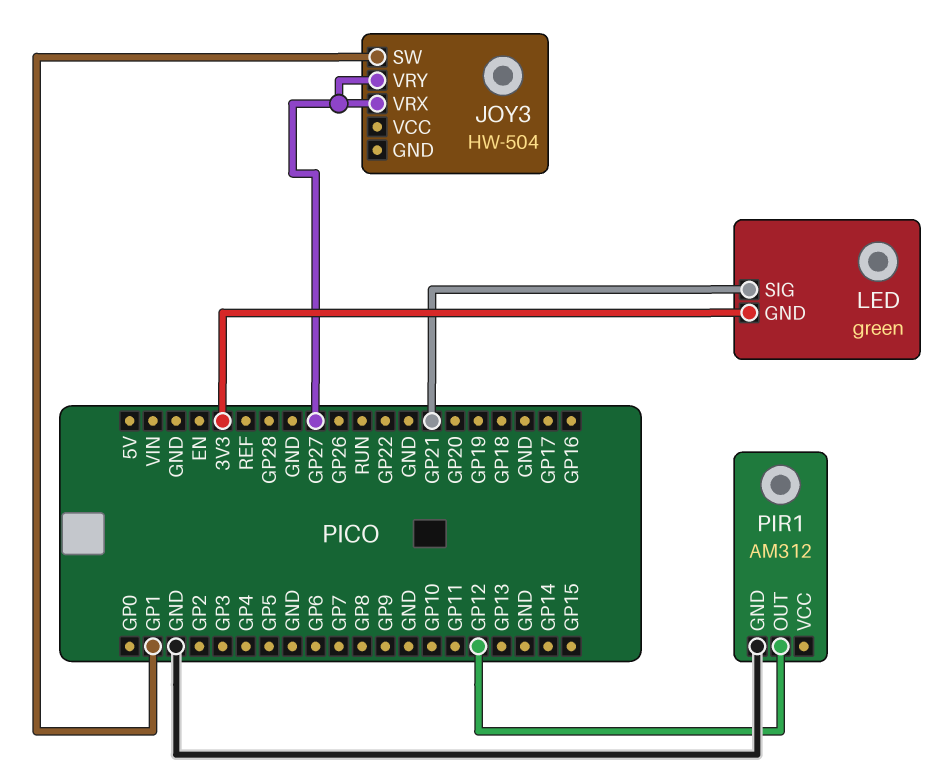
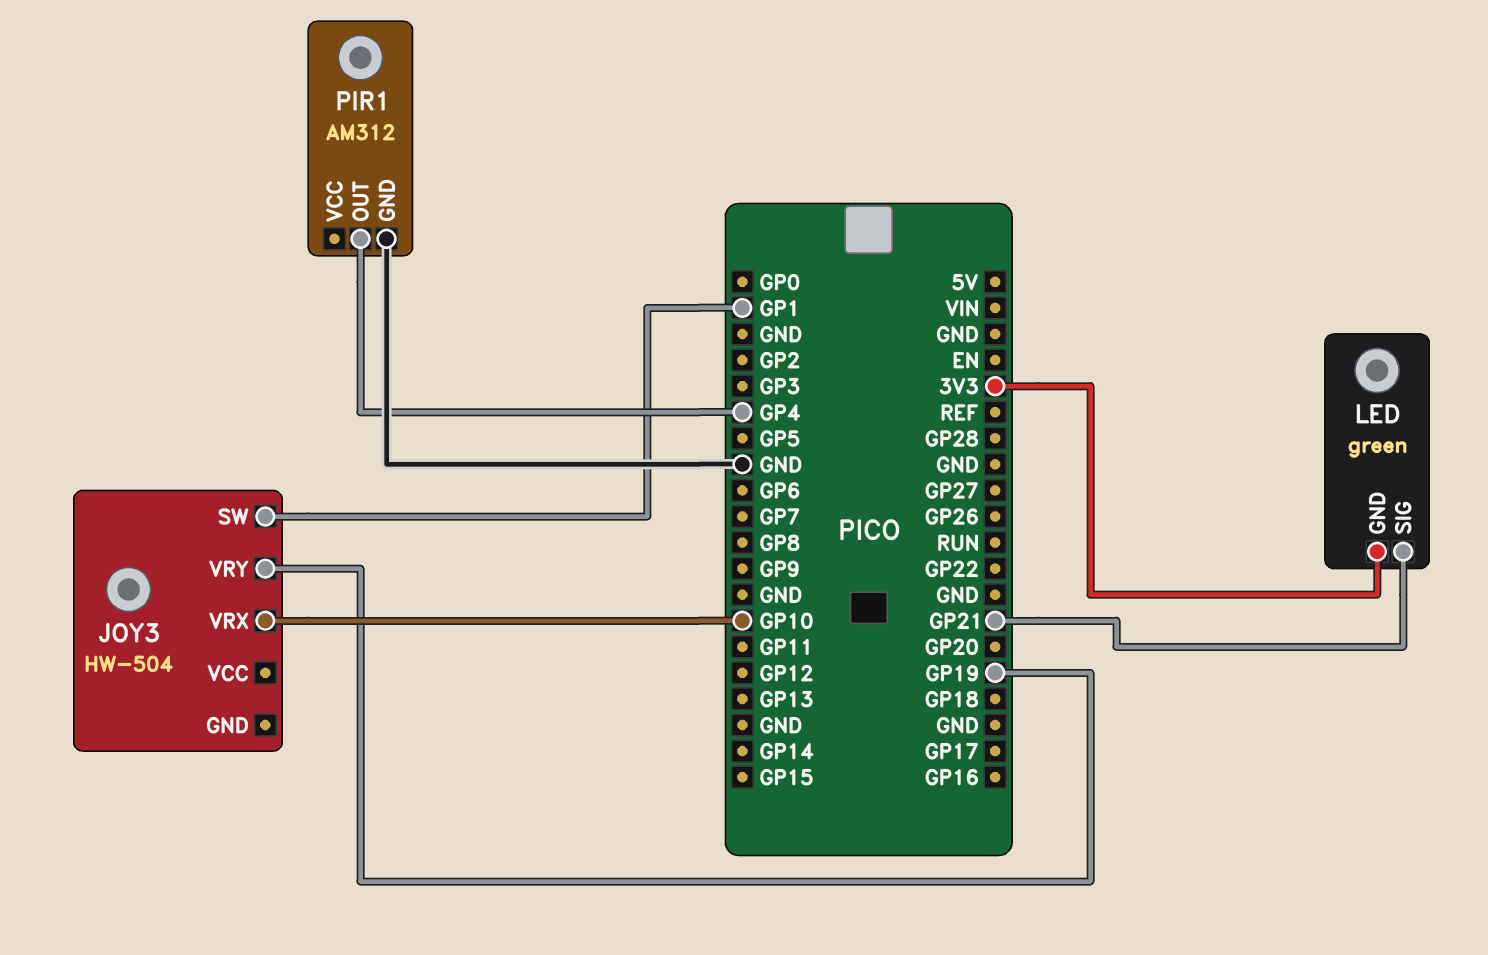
JOY3 pin VRX: GP27 -> GP10
JOY3 pin VRY: GP27 -> GP19
PIR1 pin OUT: GP12 -> GP4

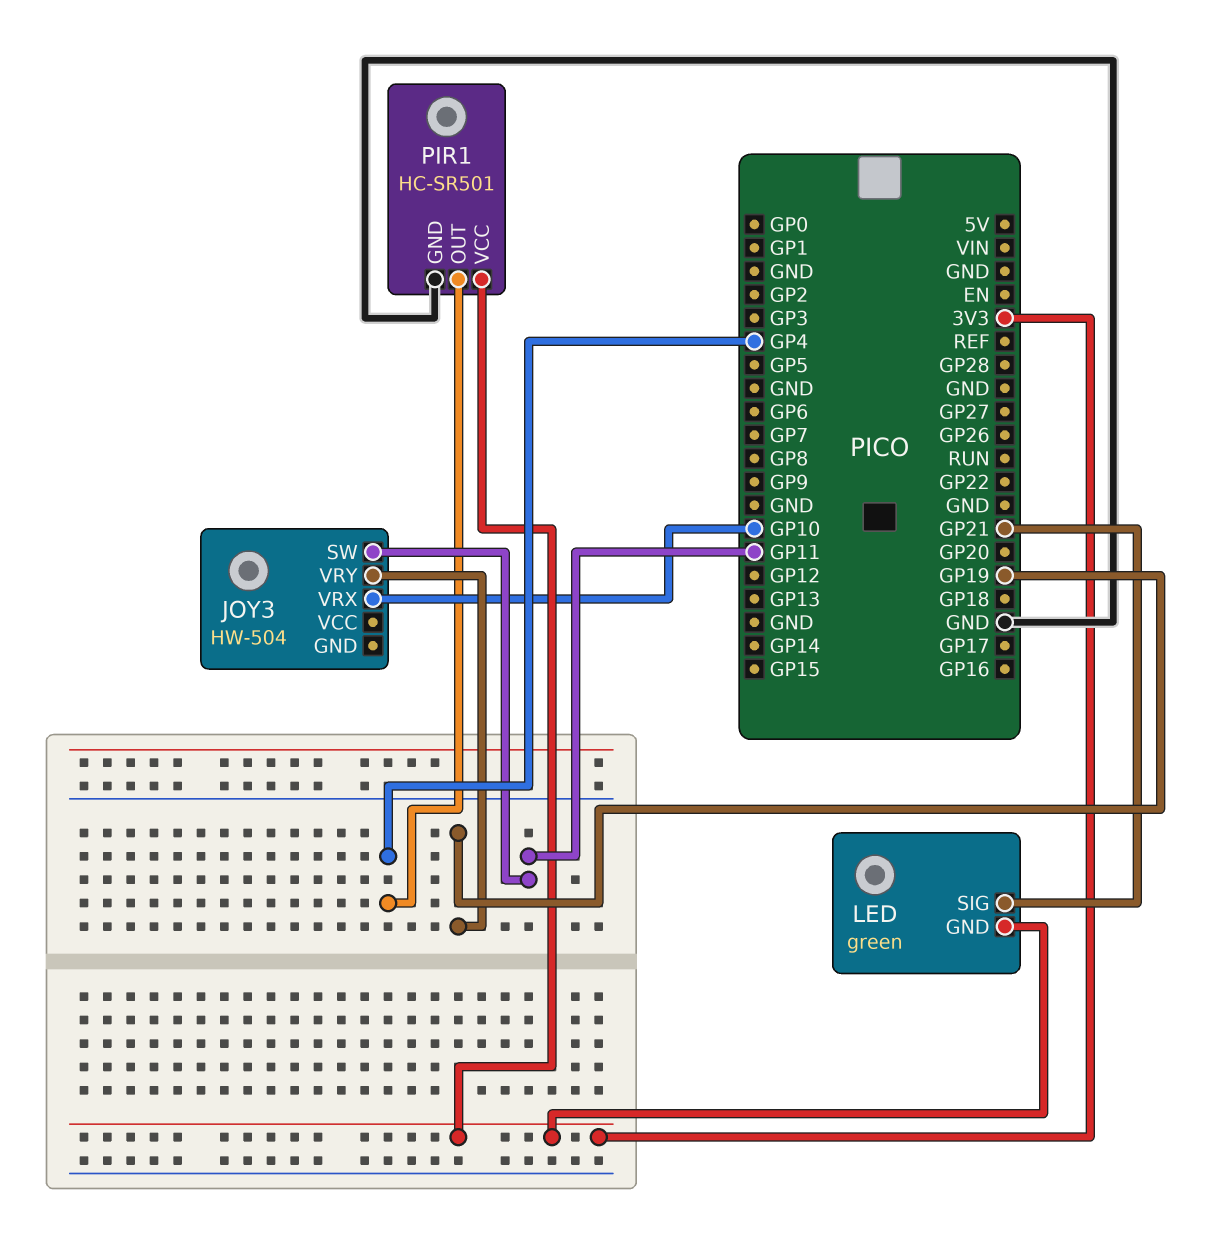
JOY3 pin SW: GP1 -> GP11
PIR1: AM312 -> HC-SR501
PIR1 pin VCC: none -> 3V3

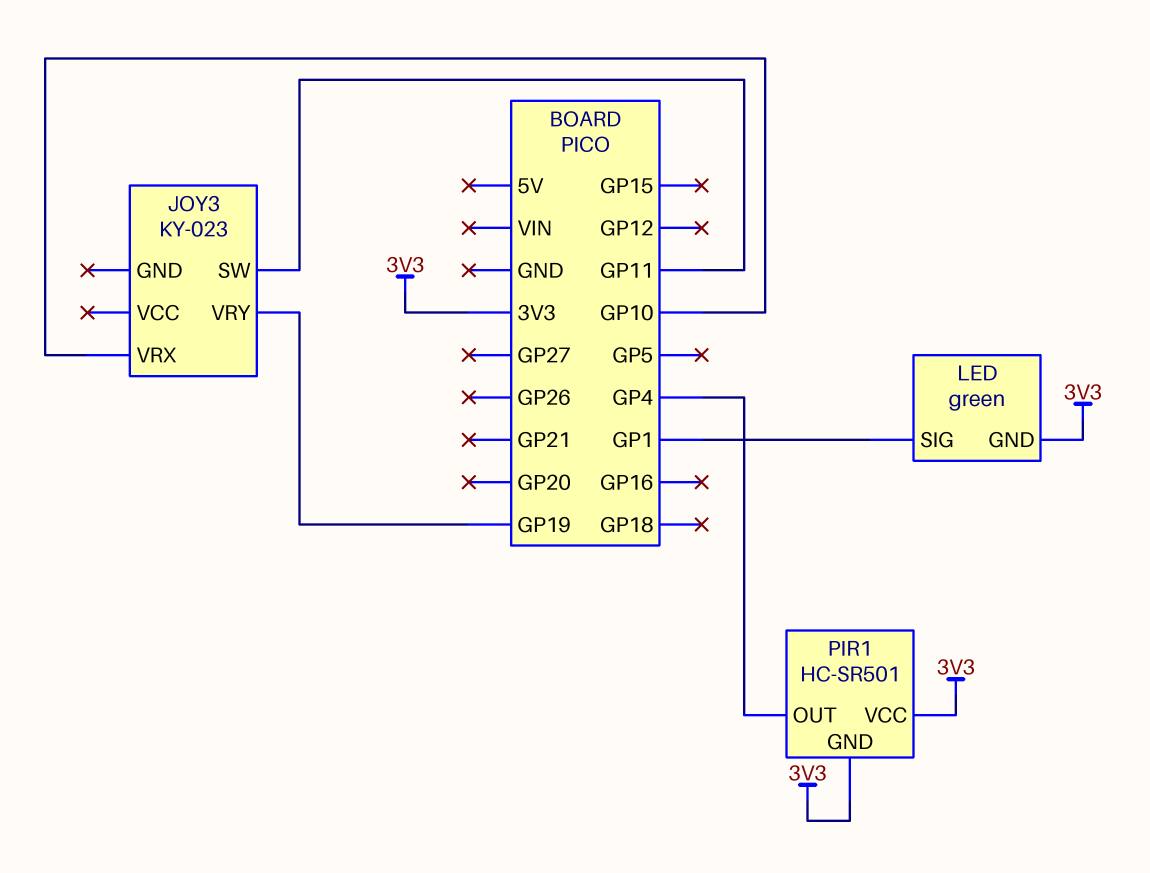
JOY3: HW-504 -> KY-023
LED pin SIG: GP21 -> GP1
PIR1 pin GND: GND -> 3V3

